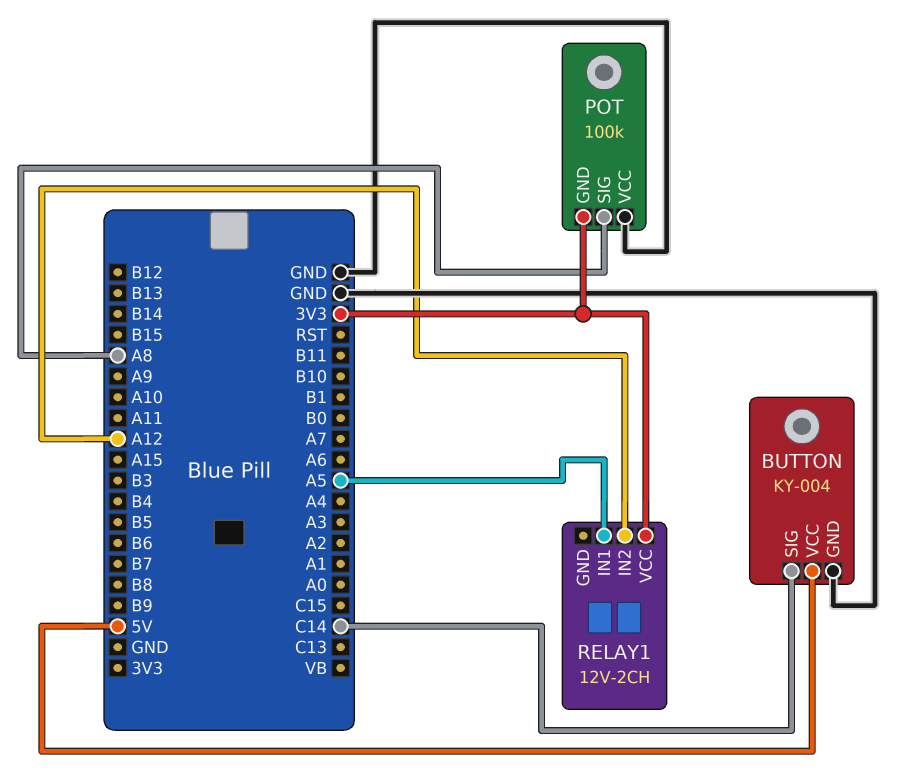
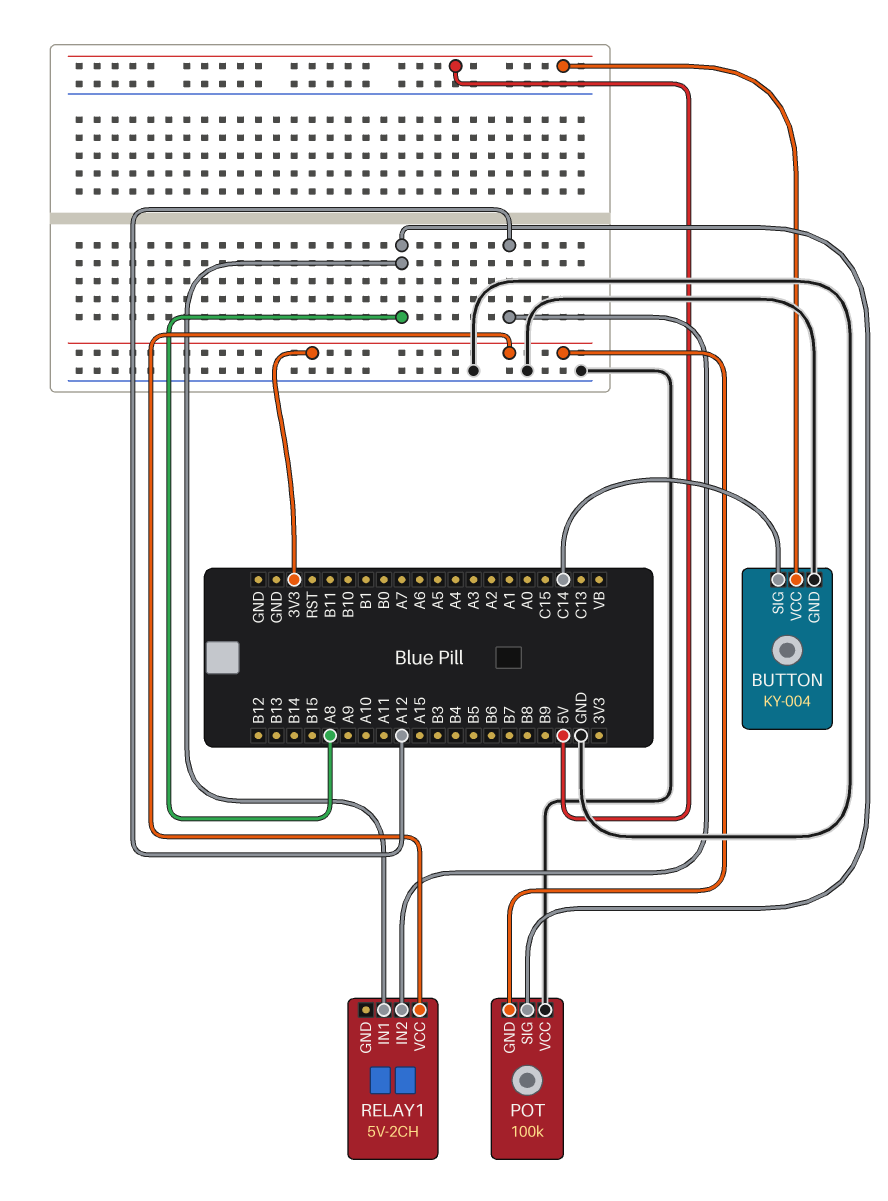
RELAY1: 12V-2CH -> 5V-2CH
RELAY1 pin IN1: A5 -> A8

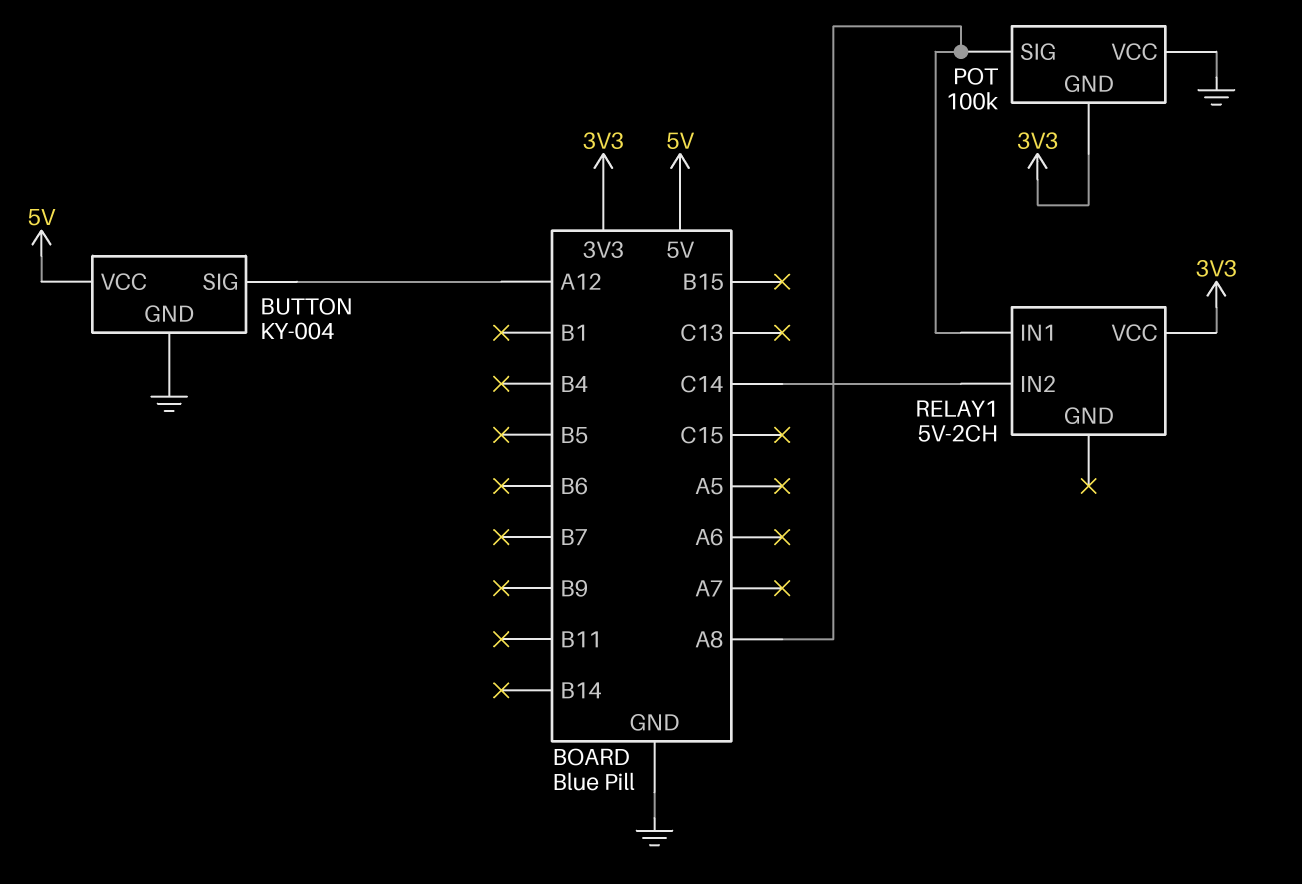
BUTTON pin SIG: C14 -> A12
RELAY1 pin IN2: A12 -> C14

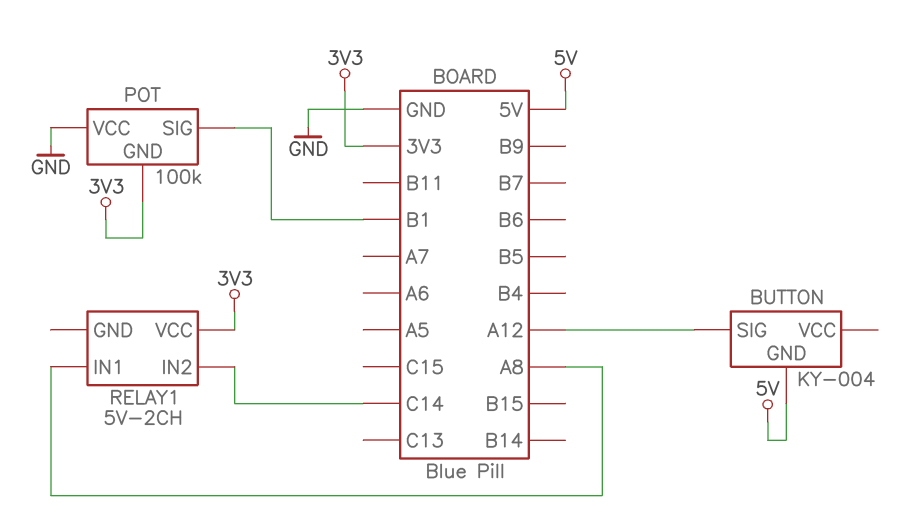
BUTTON pin GND: GND -> 5V
BUTTON pin VCC: 5V -> none
POT pin SIG: A8 -> B1

